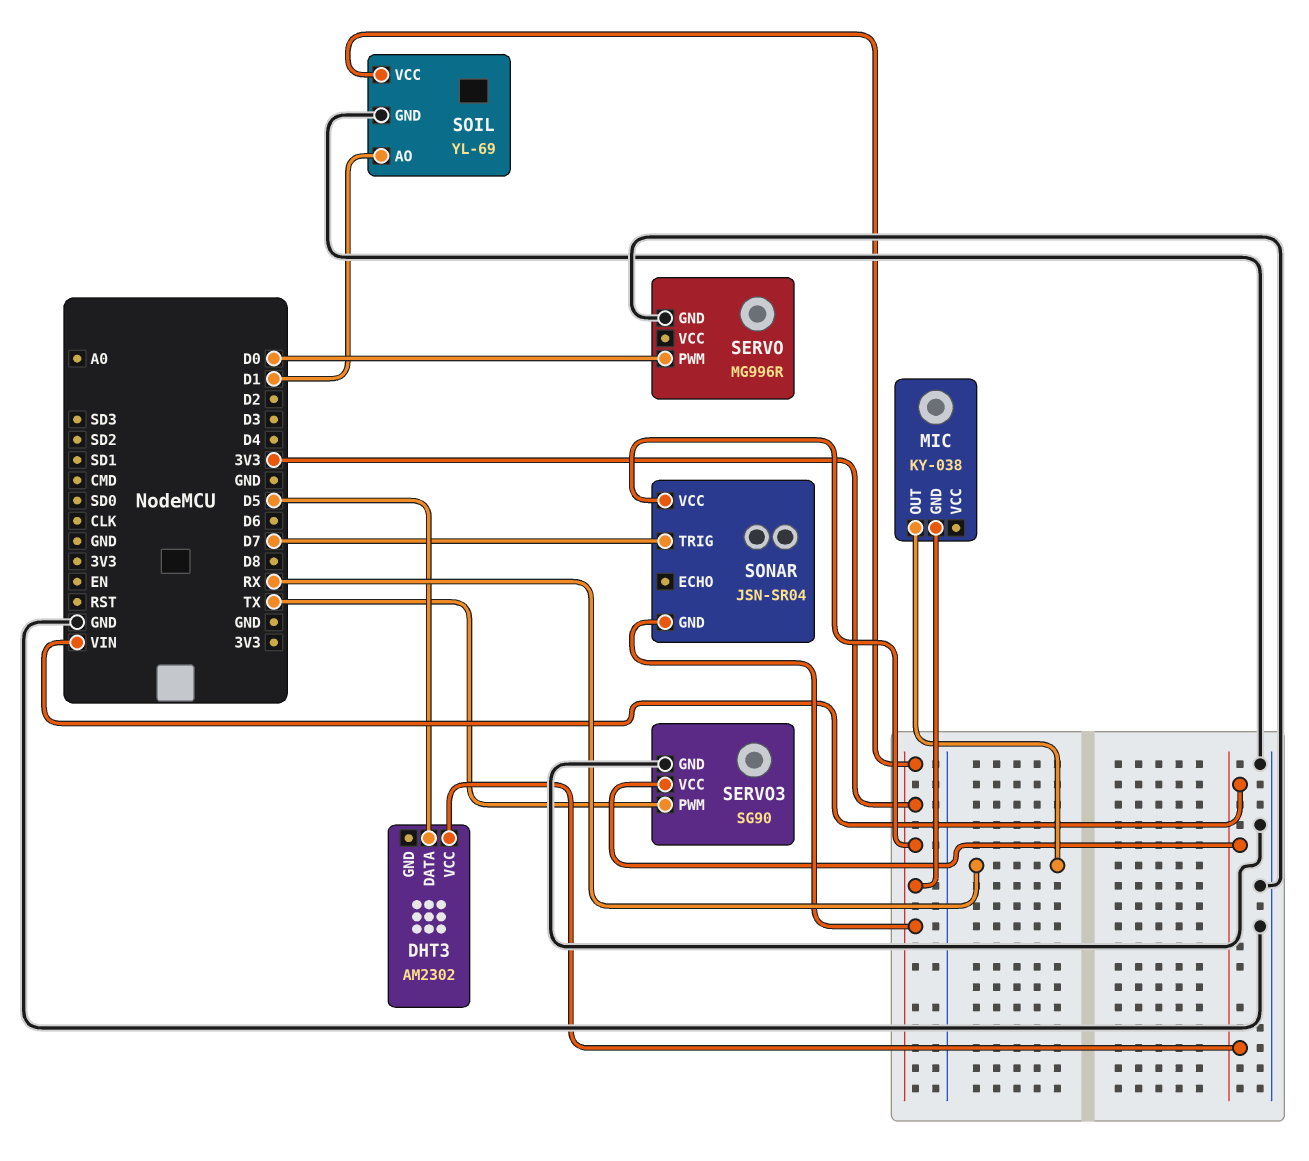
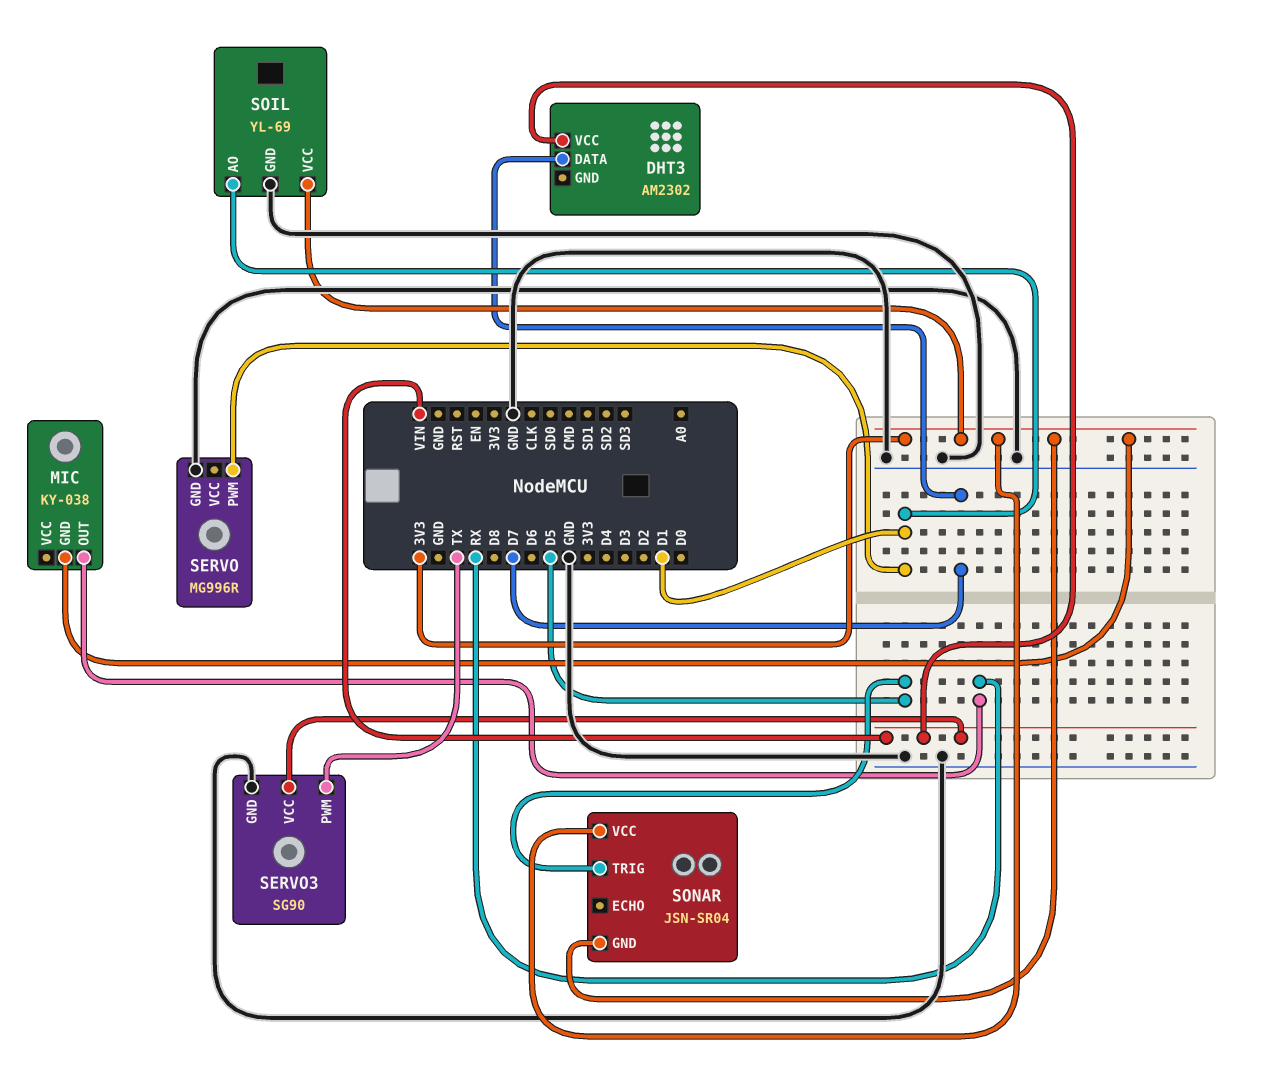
DHT3 pin DATA: D5 -> D7
SERVO pin PWM: D0 -> D1
SONAR pin TRIG: D7 -> D5

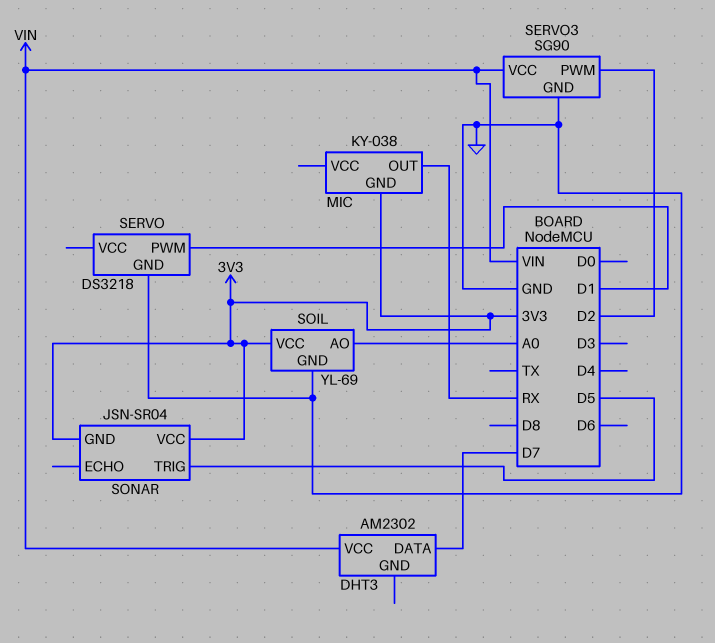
SERVO: MG996R -> DS3218
SERVO3 pin PWM: TX -> D2
SOIL pin AO: D1 -> A0

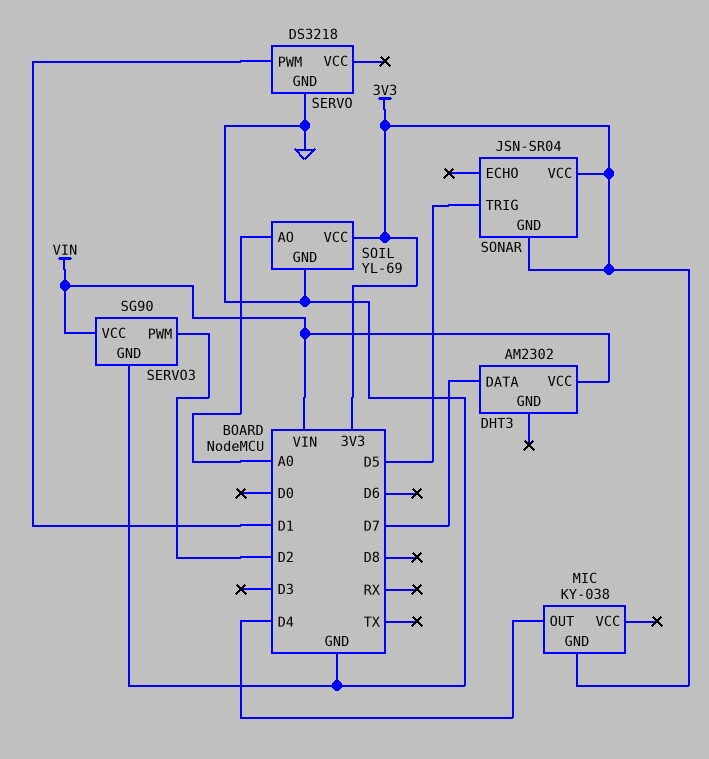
MIC pin OUT: RX -> D4

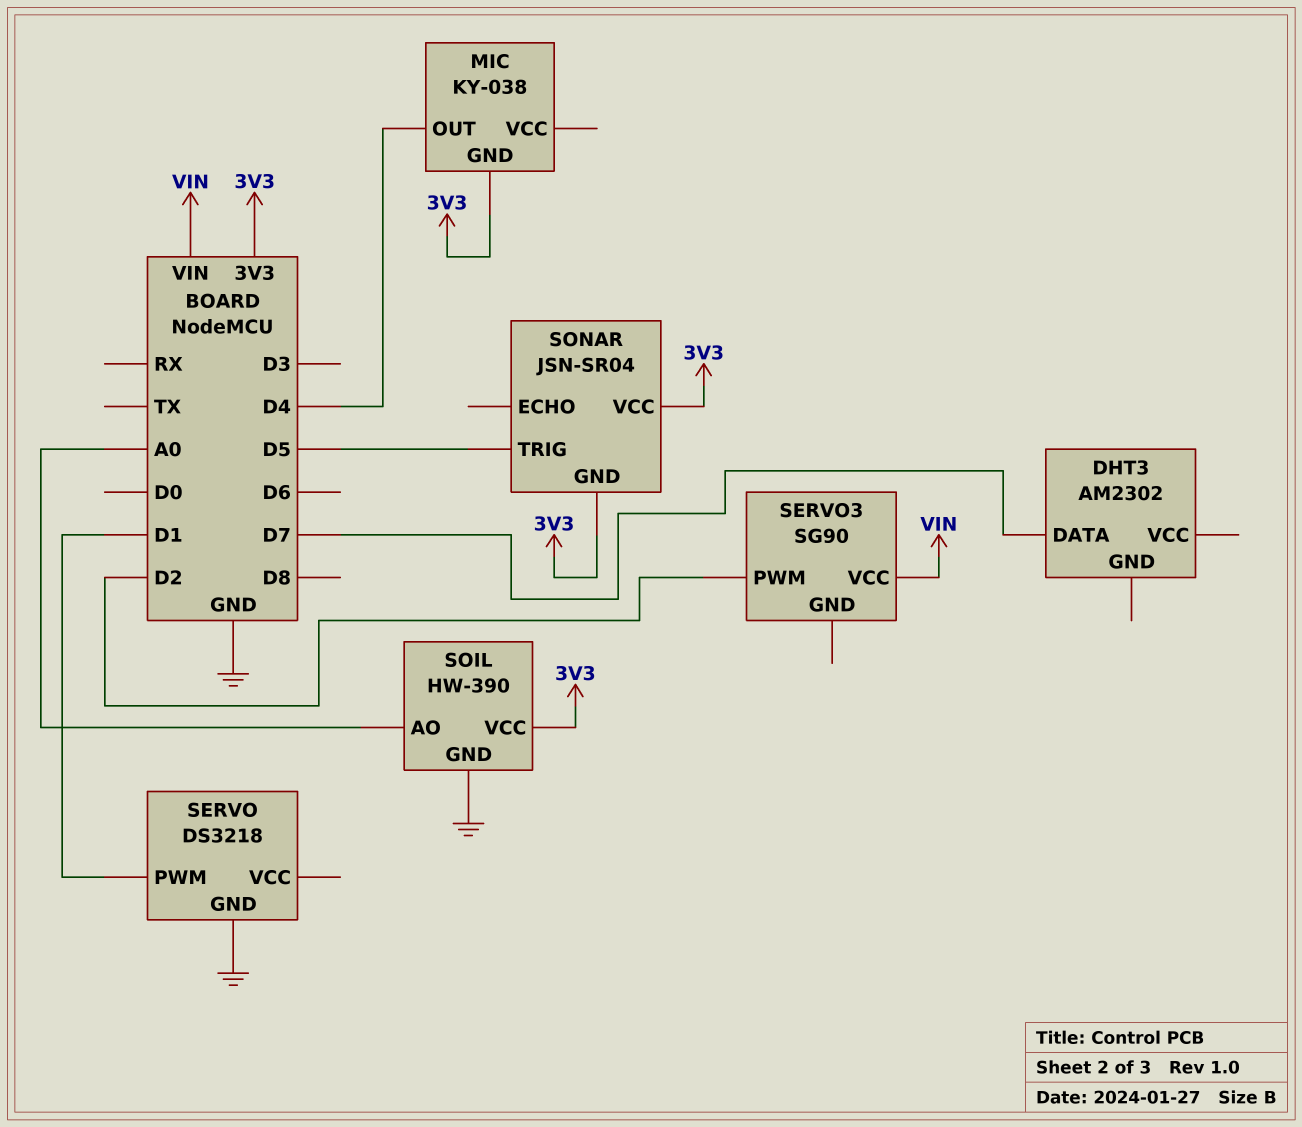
DHT3 pin VCC: VIN -> none
SERVO3 pin GND: GND -> none
SOIL: YL-69 -> HW-390

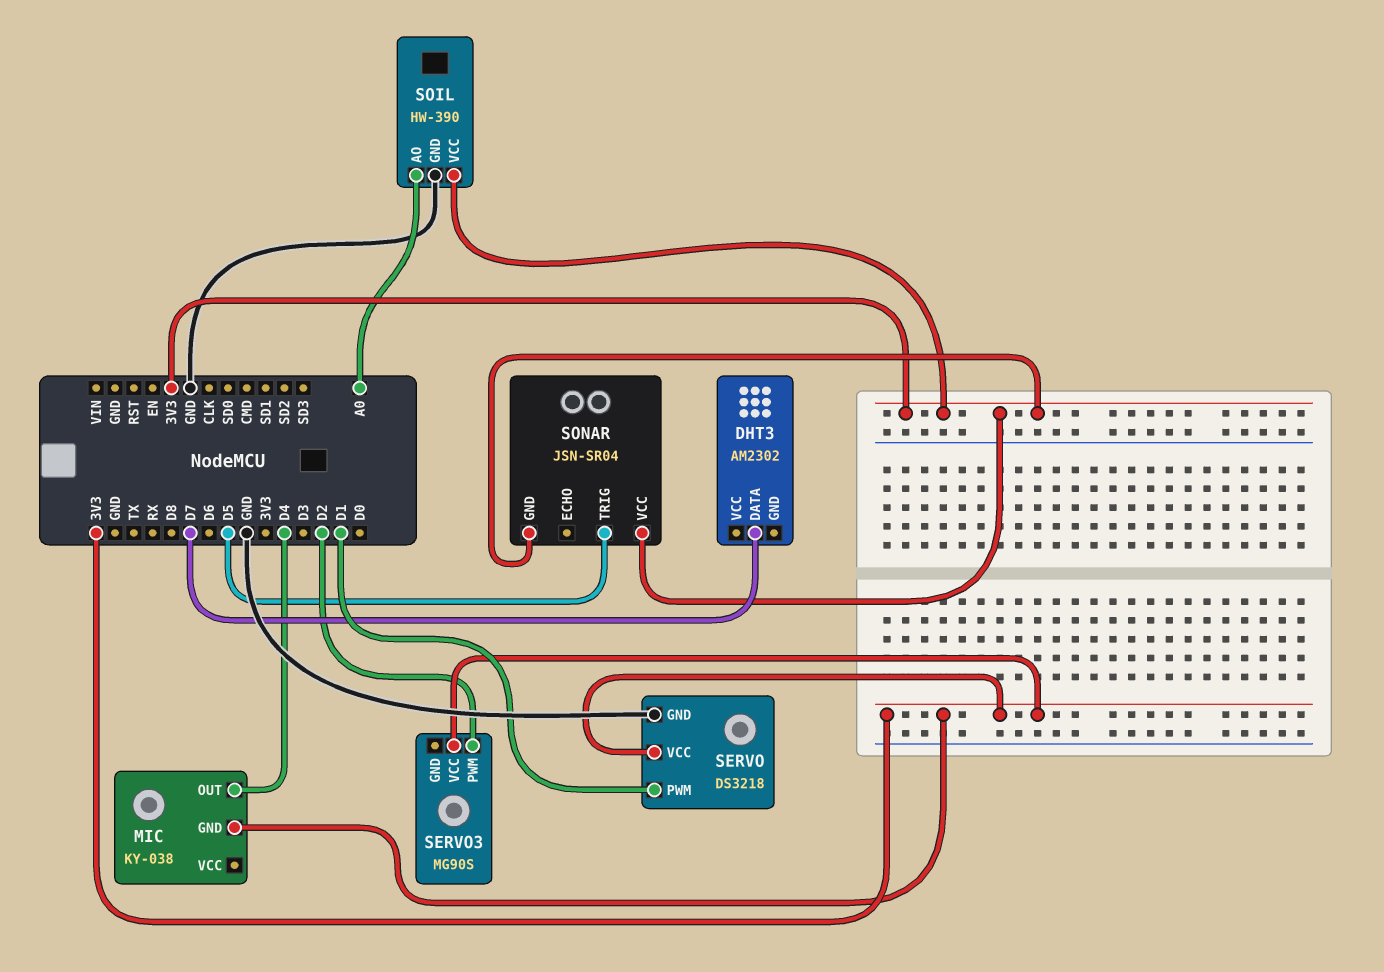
SERVO pin VCC: none -> 3V3
SERVO3: SG90 -> MG90S
SERVO3 pin VCC: VIN -> 3V3

